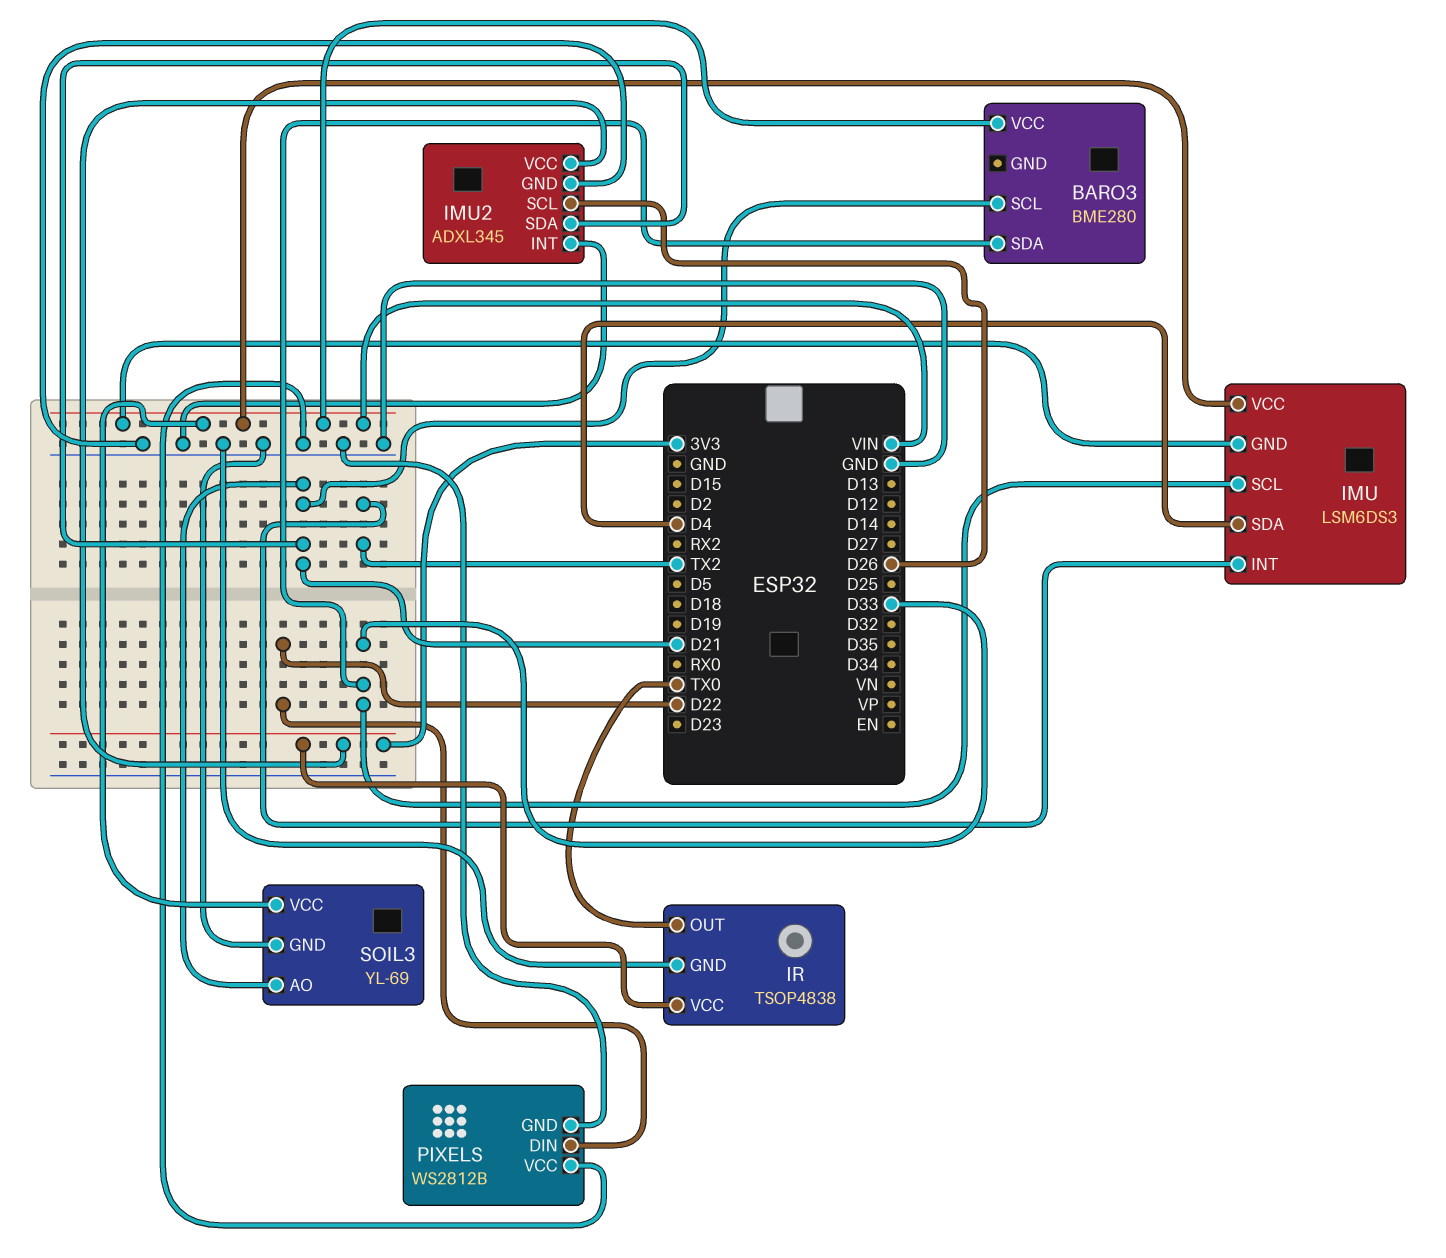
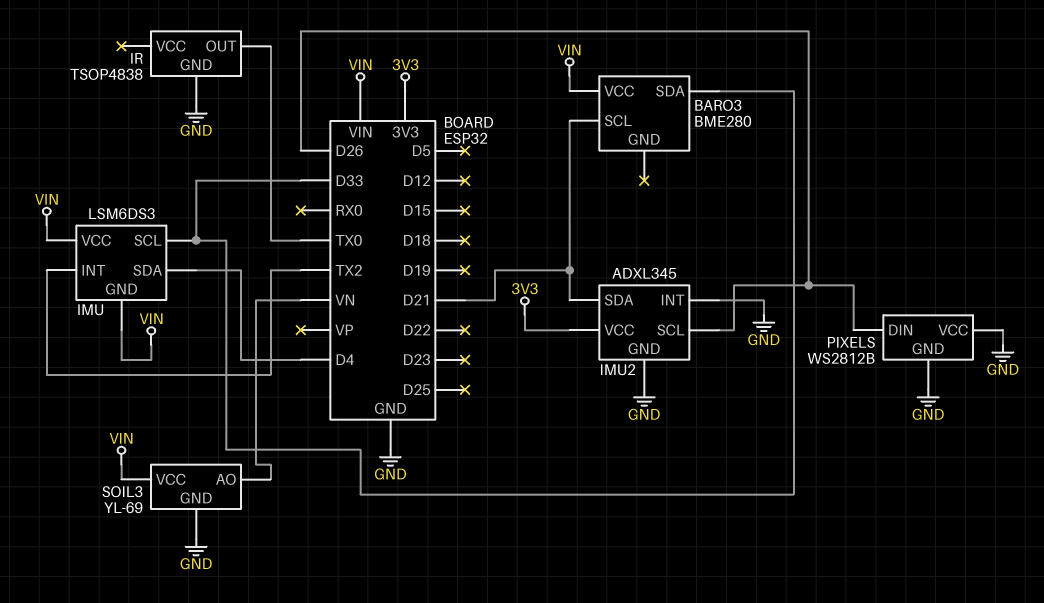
IR pin VCC: 3V3 -> none
PIXELS pin DIN: D22 -> D26
SOIL3 pin AO: D21 -> VN

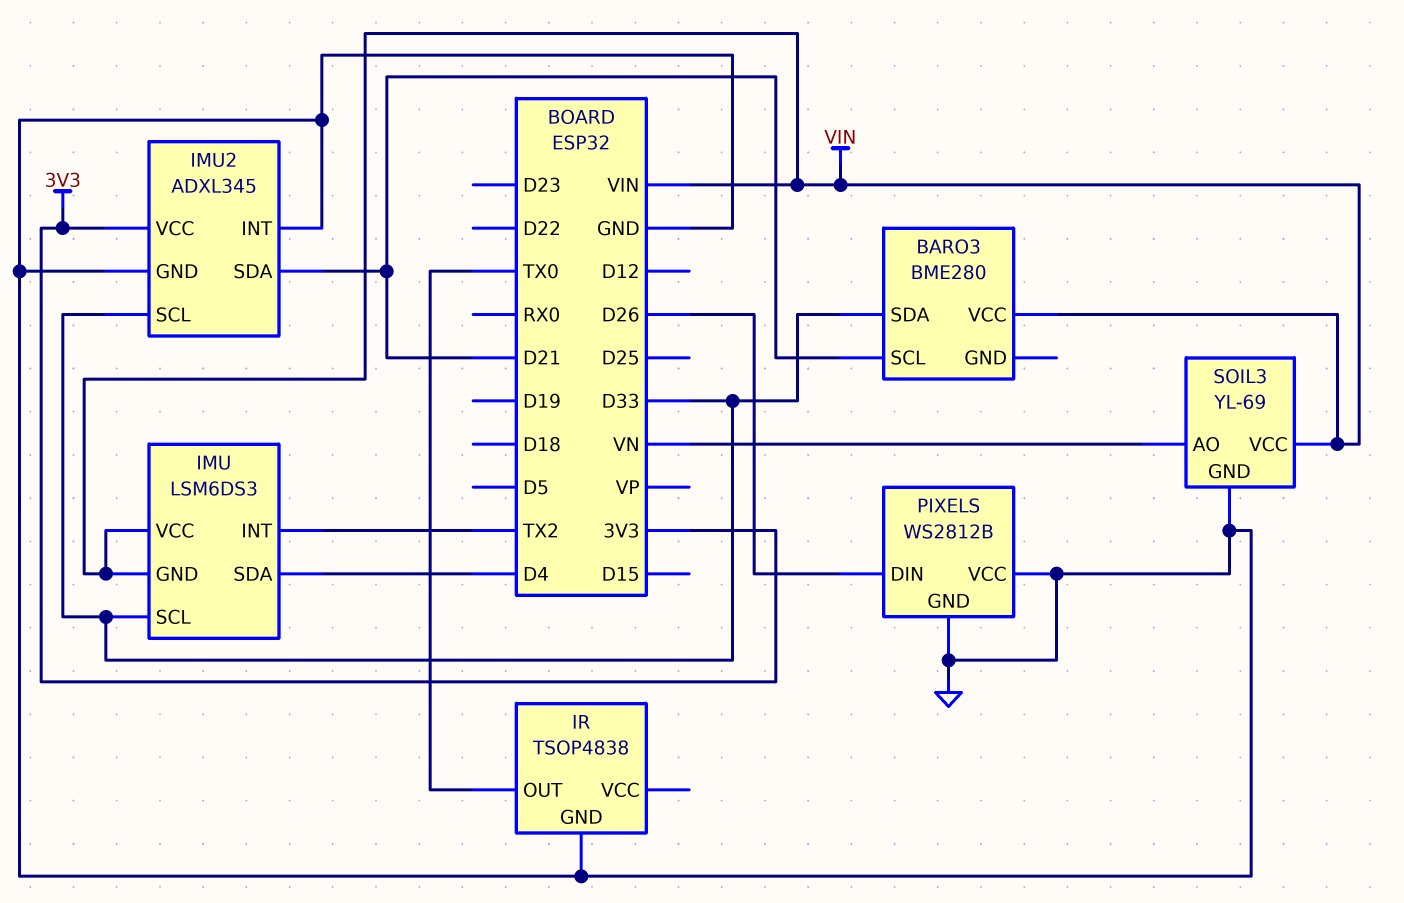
IMU2 pin SCL: D26 -> D33

